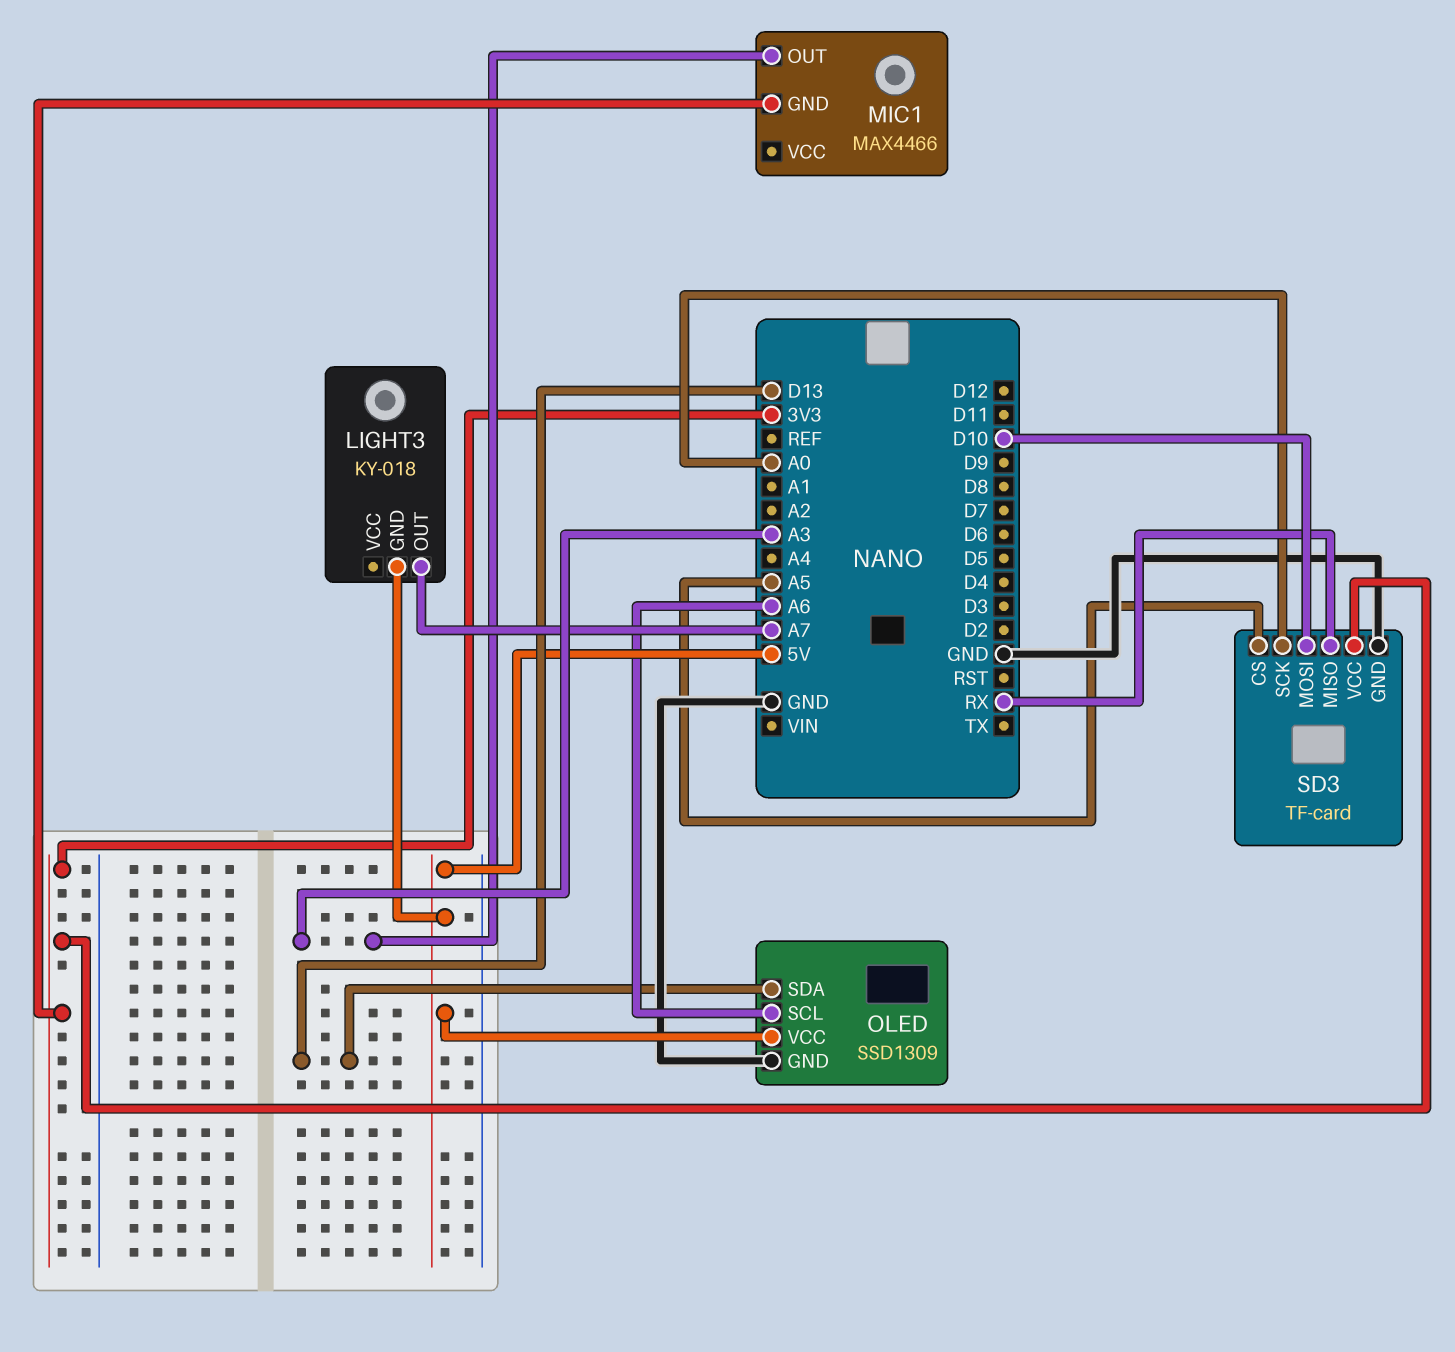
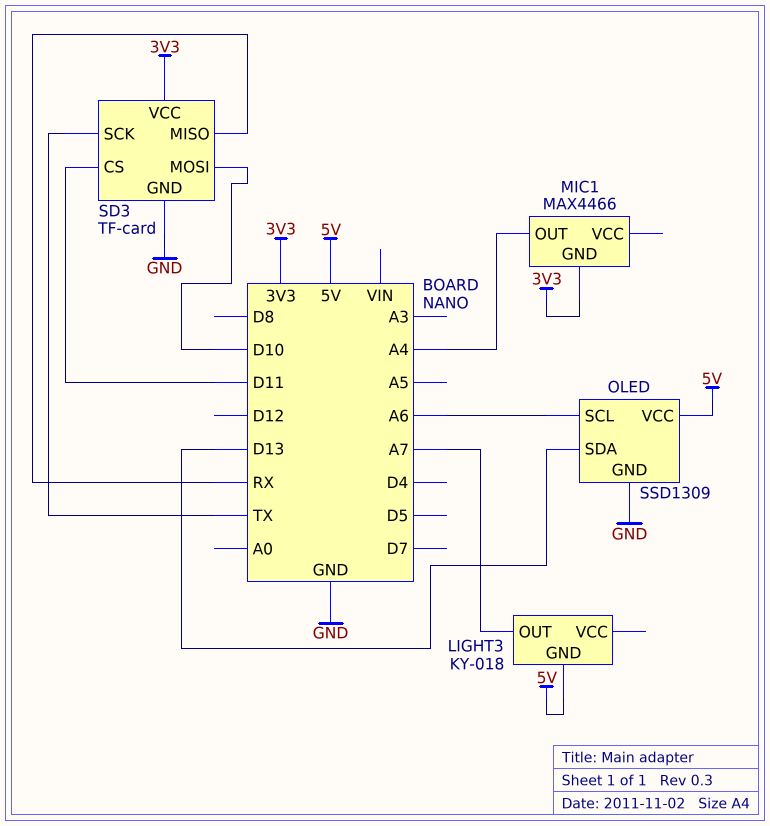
MIC1 pin OUT: A3 -> A4
SD3 pin CS: A5 -> D11
SD3 pin SCK: A0 -> TX

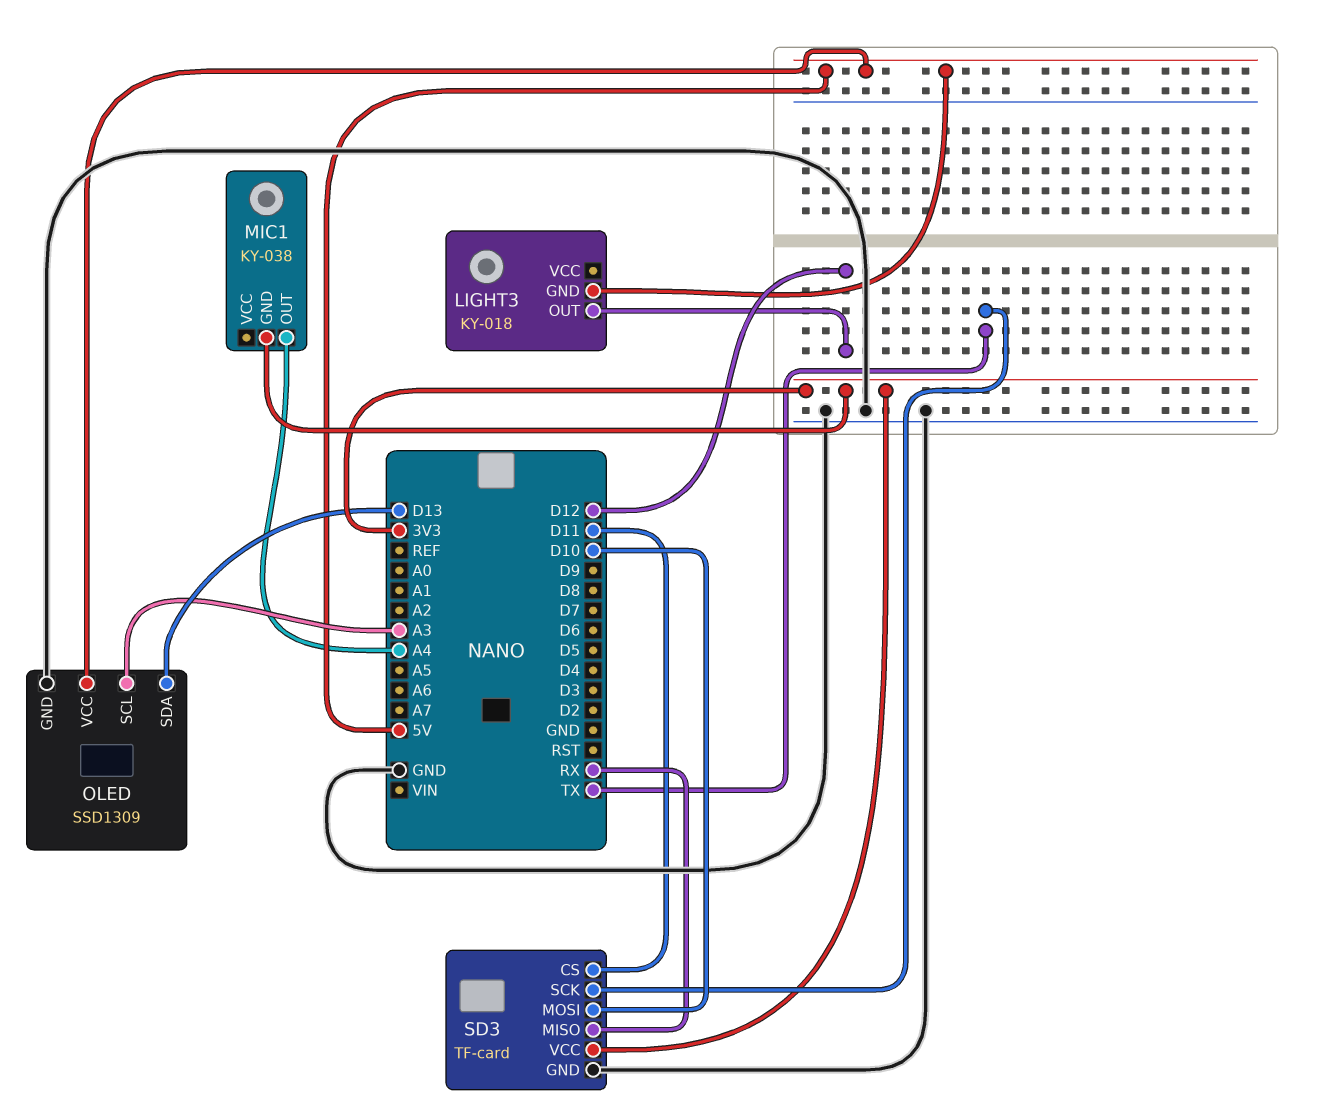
LIGHT3 pin OUT: A7 -> D12
MIC1: MAX4466 -> KY-038
OLED pin SCL: A6 -> A3

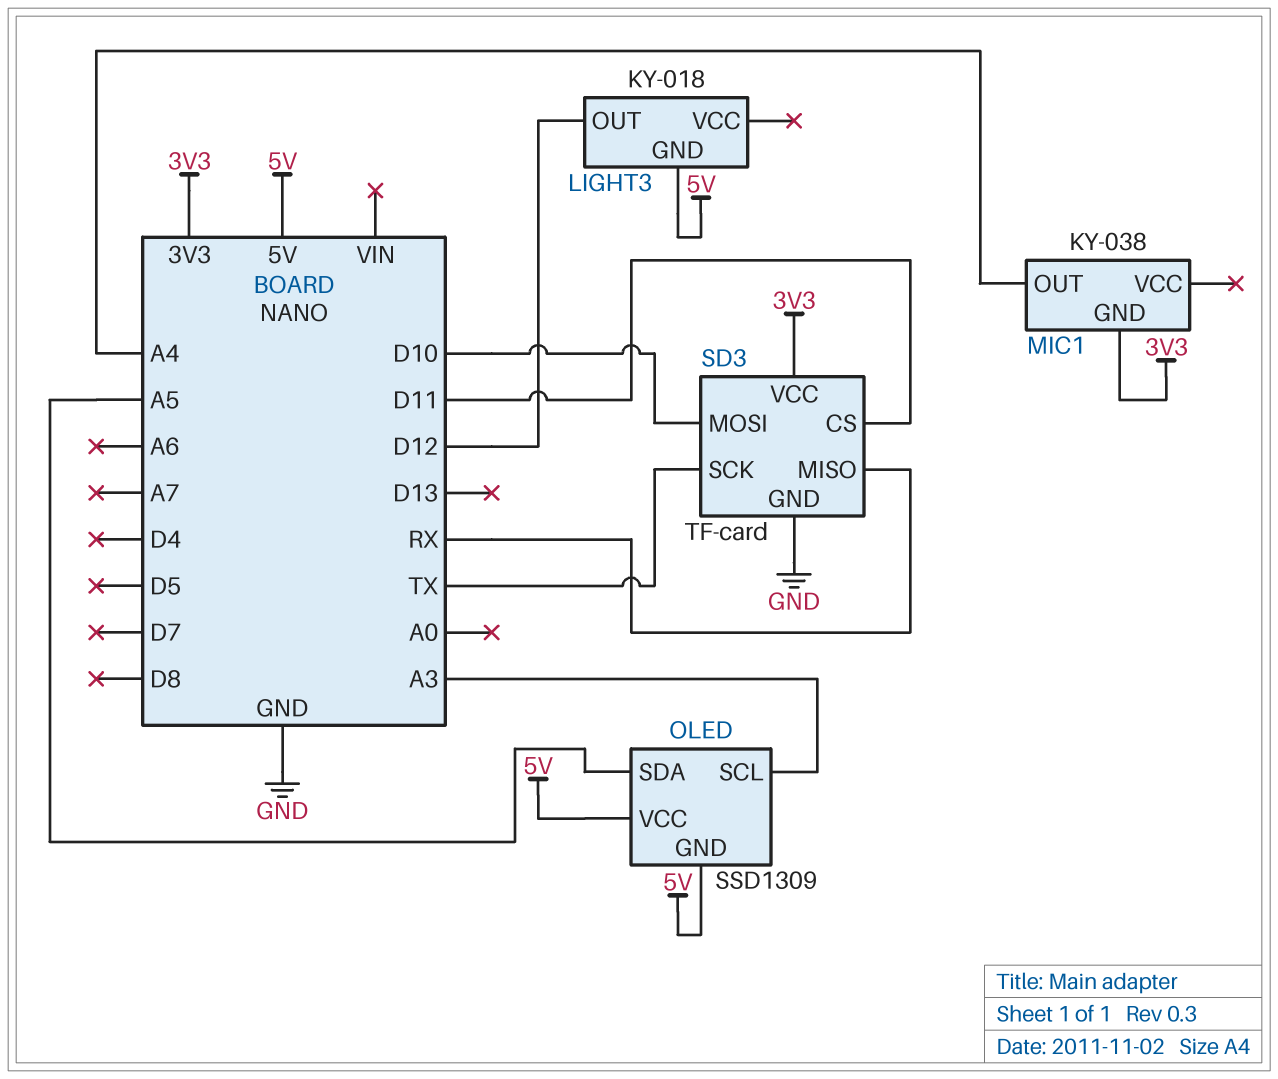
OLED pin GND: GND -> 5V
OLED pin SDA: D13 -> A5

